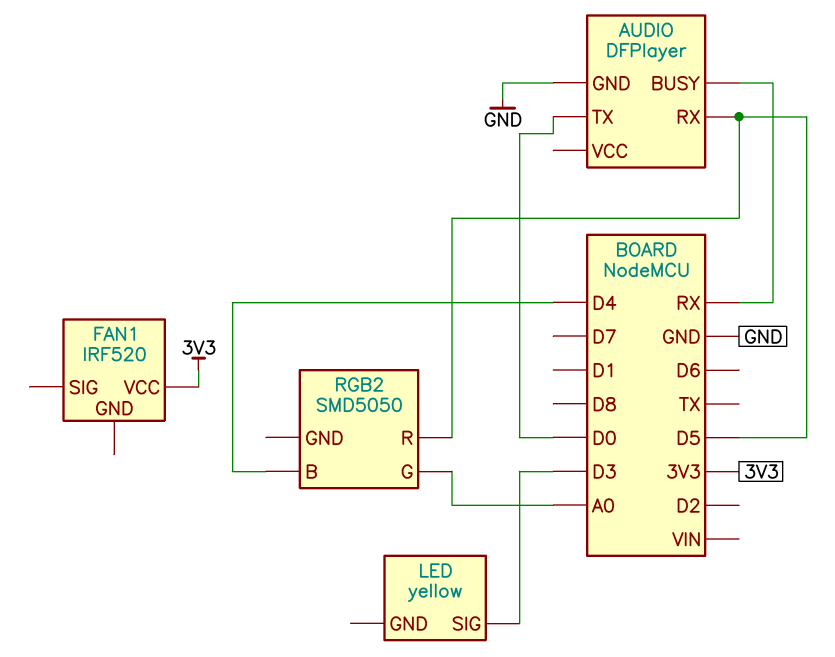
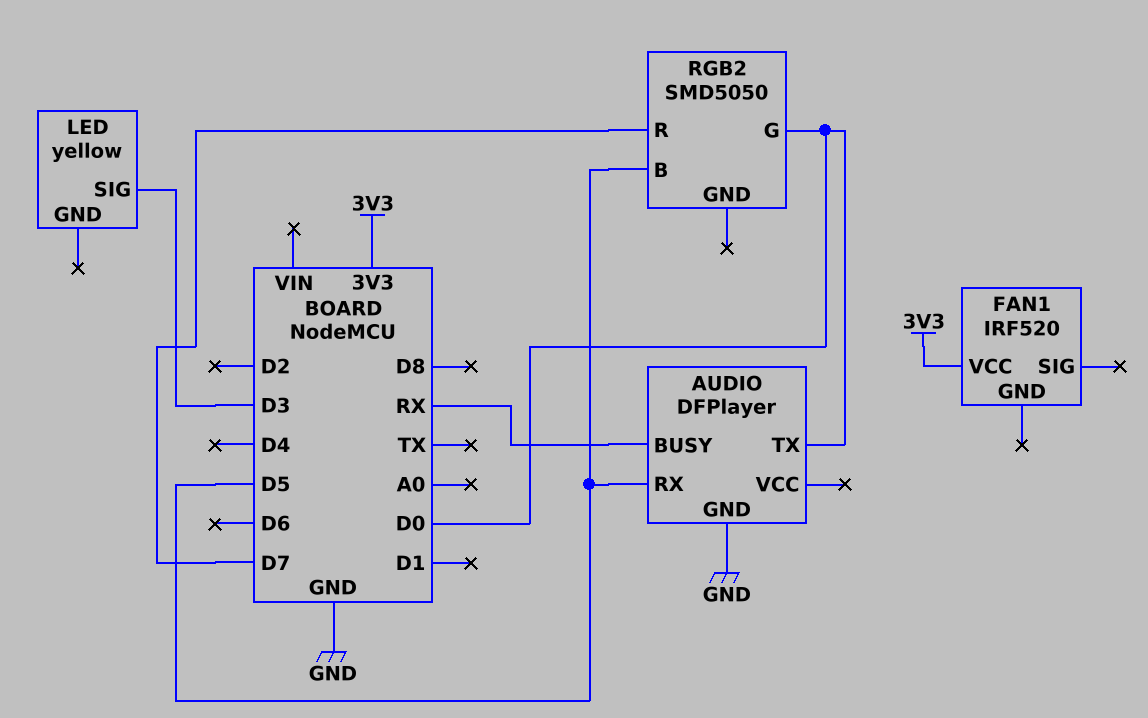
RGB2 pin B: D4 -> D5
RGB2 pin G: A0 -> D0
RGB2 pin R: D5 -> D7

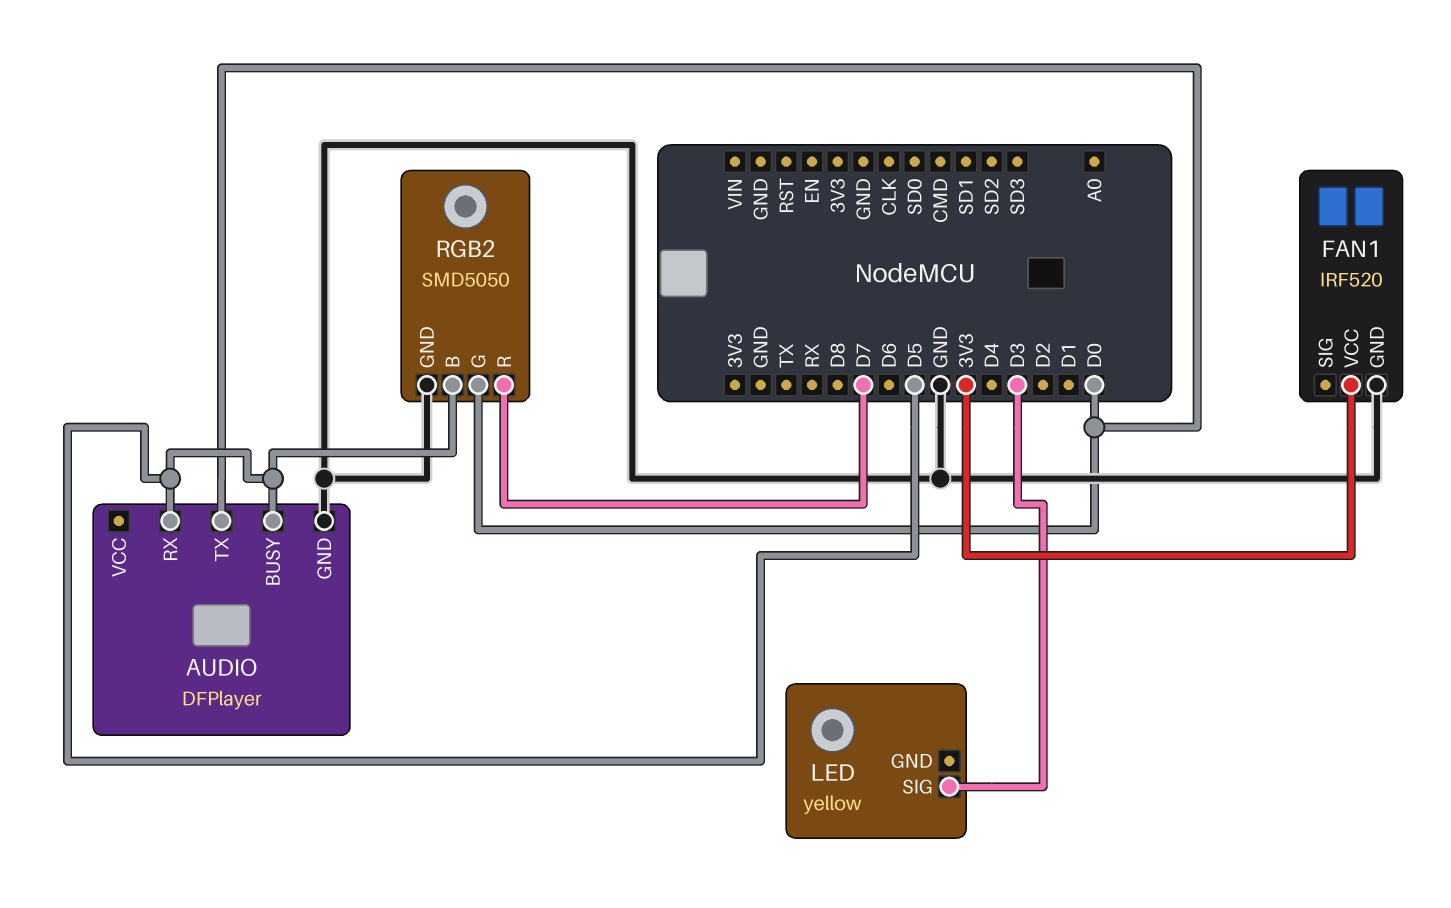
AUDIO pin BUSY: RX -> D5
FAN1 pin GND: none -> GND
RGB2 pin GND: none -> GND

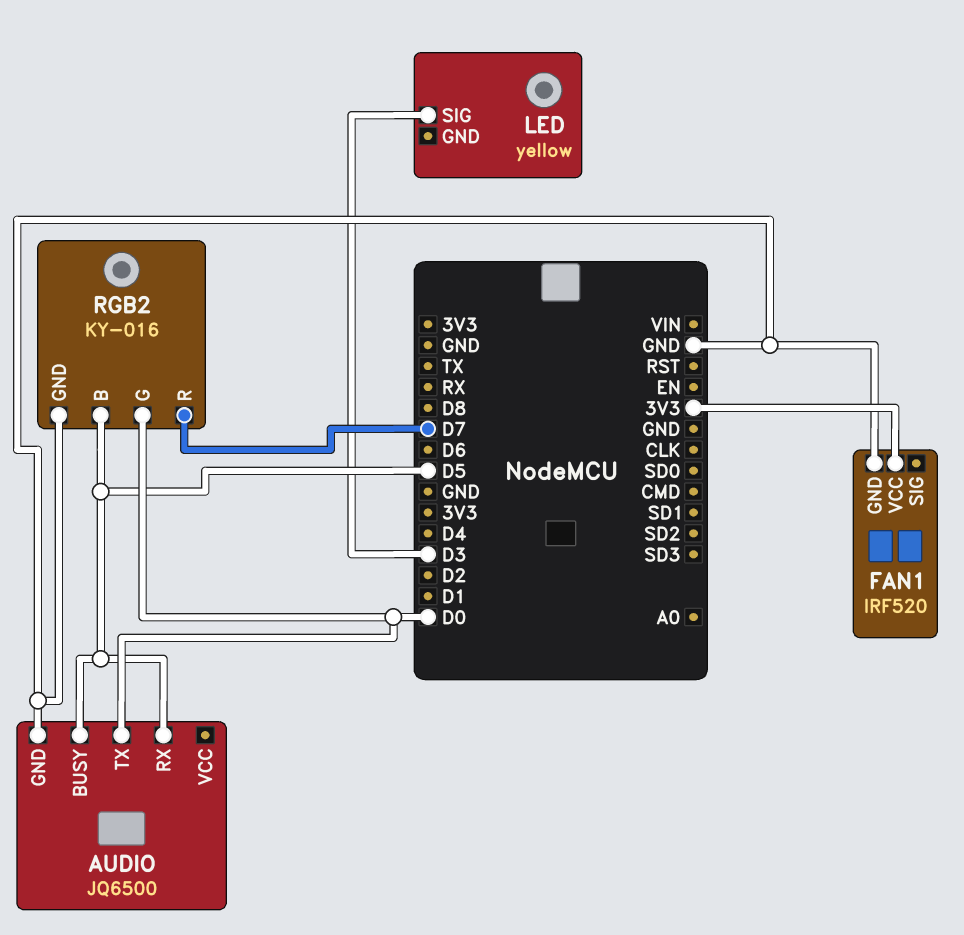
AUDIO: DFPlayer -> JQ6500
RGB2: SMD5050 -> KY-016

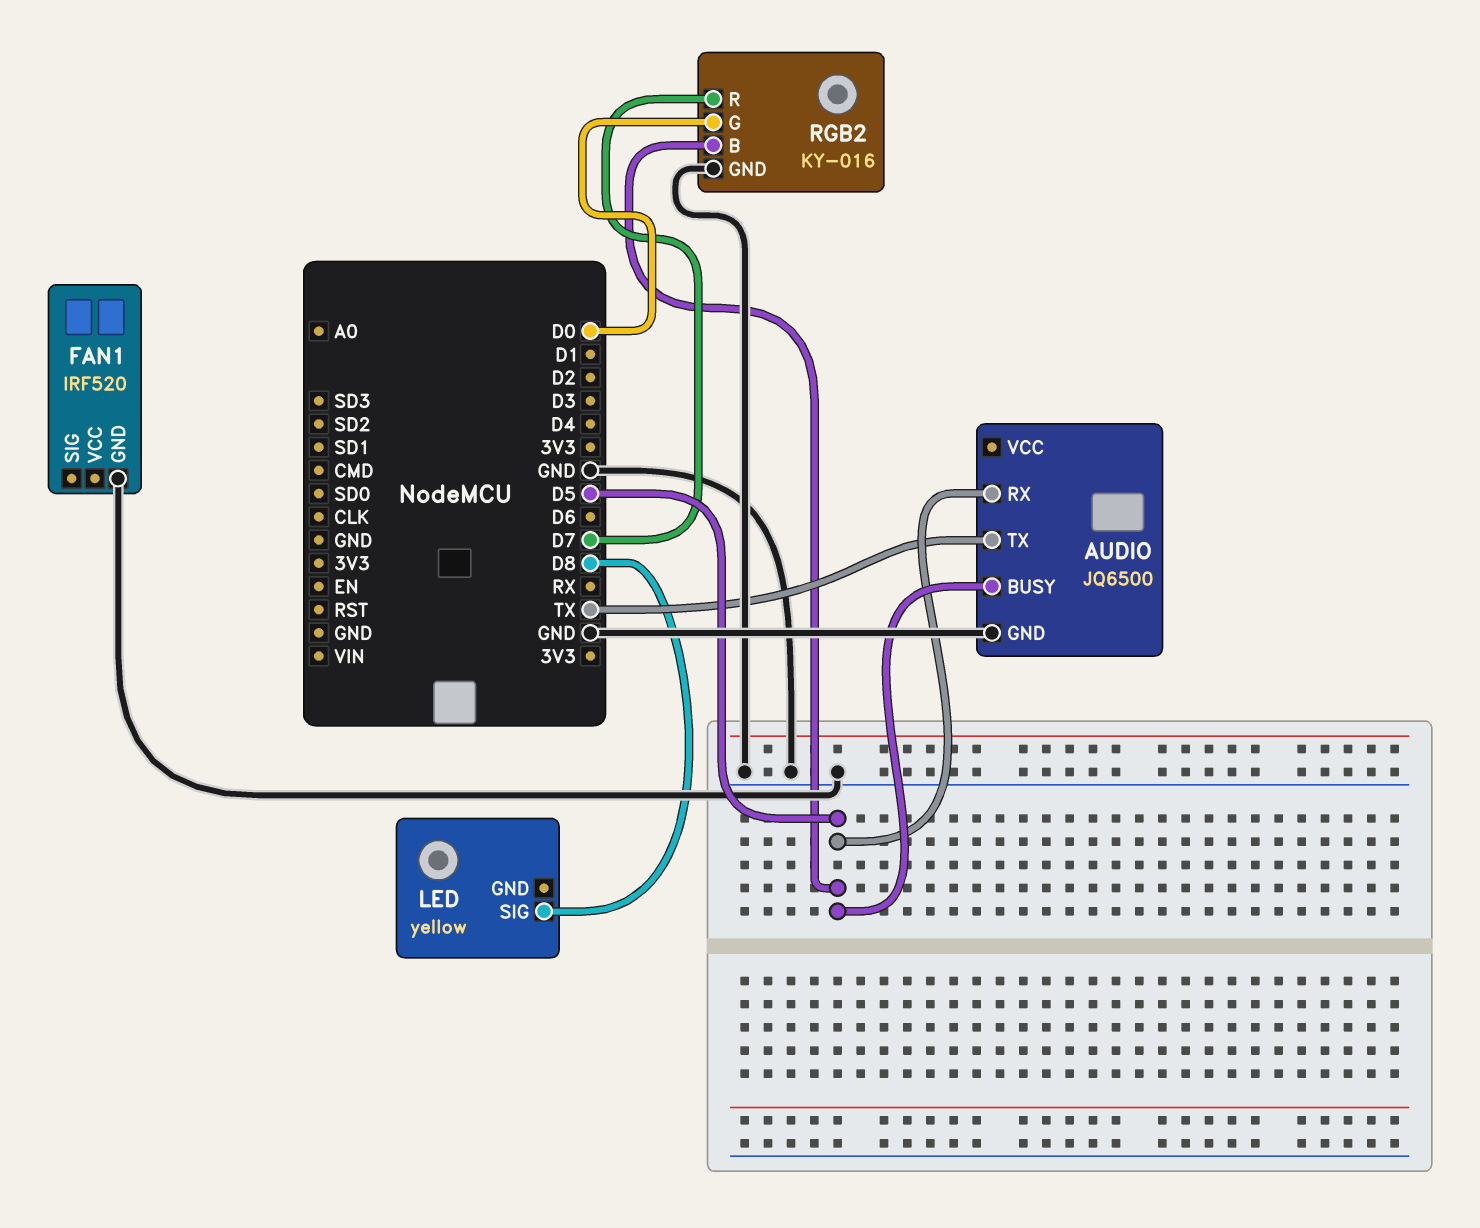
AUDIO pin TX: D0 -> TX
FAN1 pin VCC: 3V3 -> none
LED pin SIG: D3 -> D8

